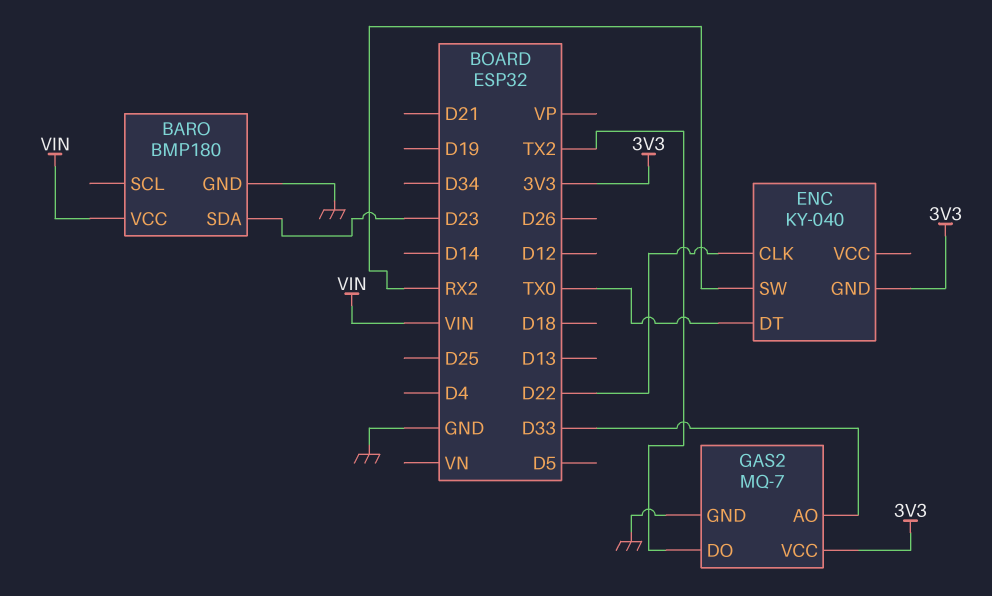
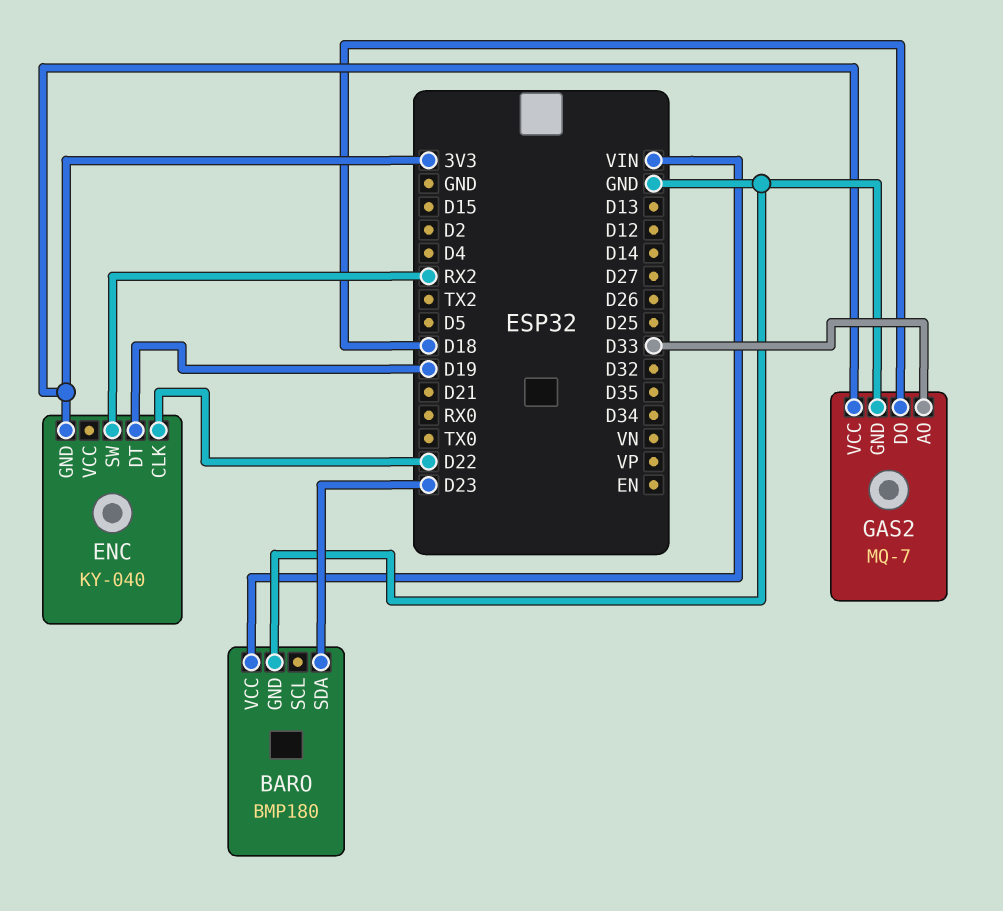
ENC pin DT: TX0 -> D19
GAS2 pin DO: TX2 -> D18

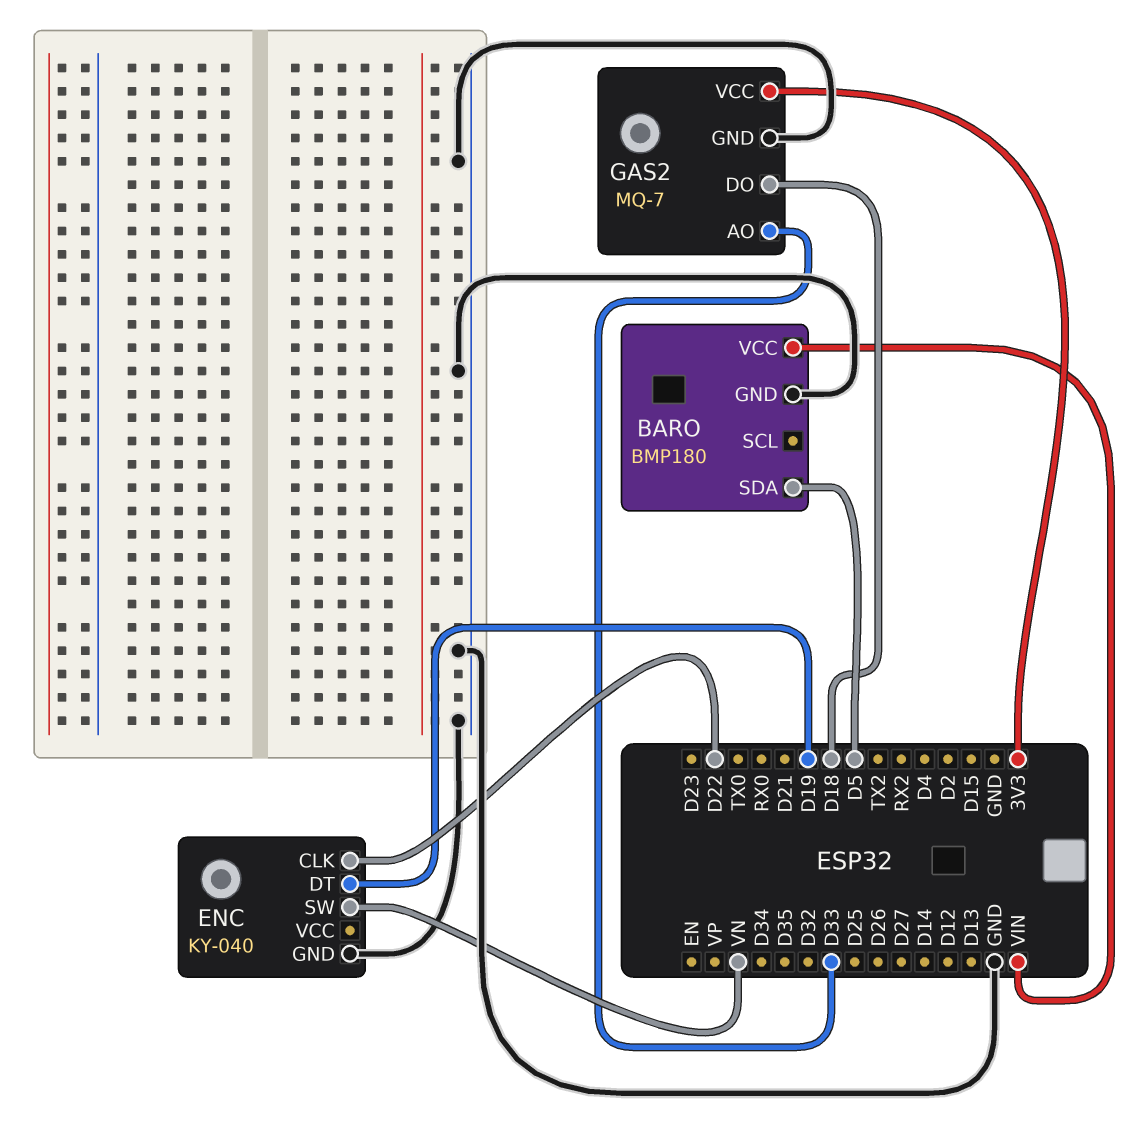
BARO pin SDA: D23 -> D5
ENC pin GND: 3V3 -> GND
ENC pin SW: RX2 -> VN

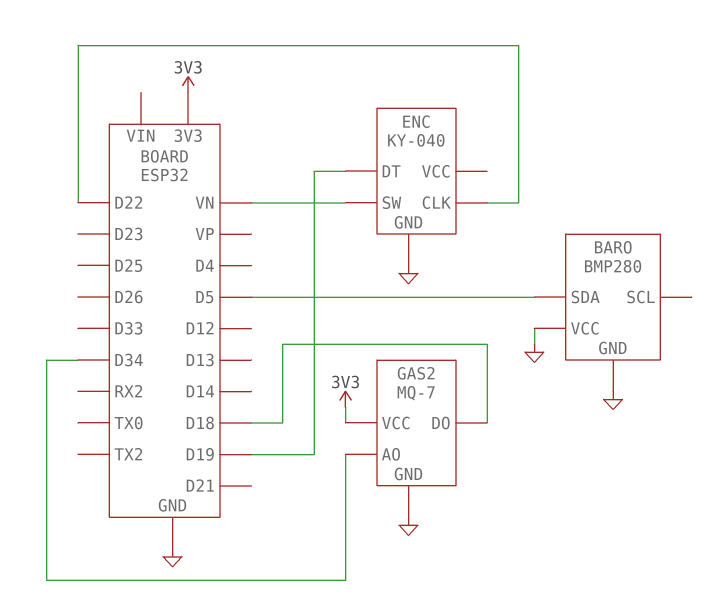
BARO: BMP180 -> BMP280
BARO pin VCC: VIN -> GND
GAS2 pin AO: D33 -> D34

